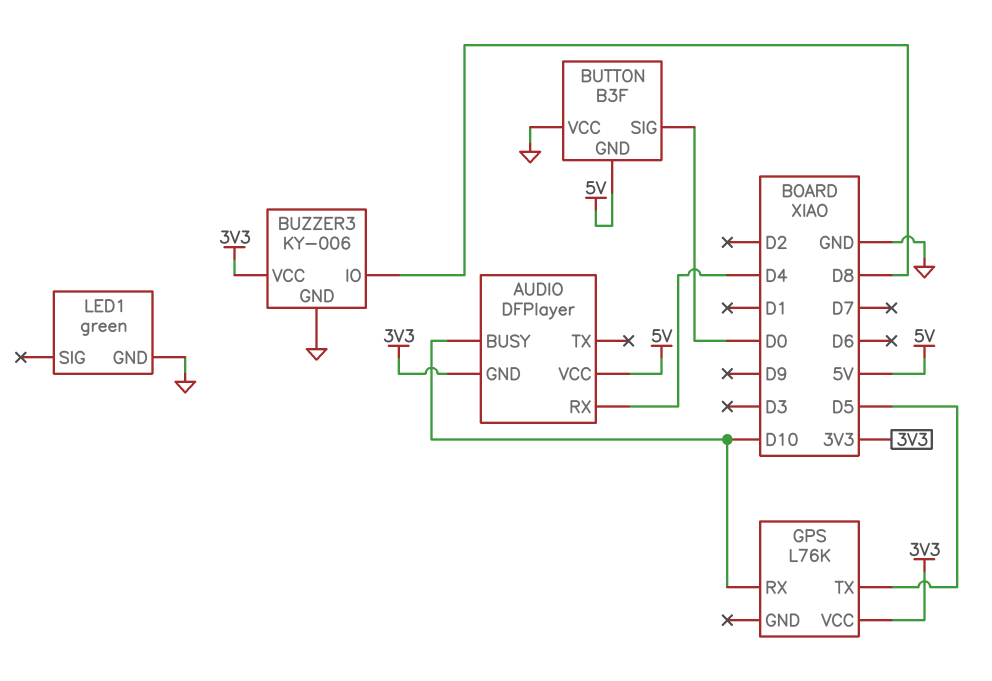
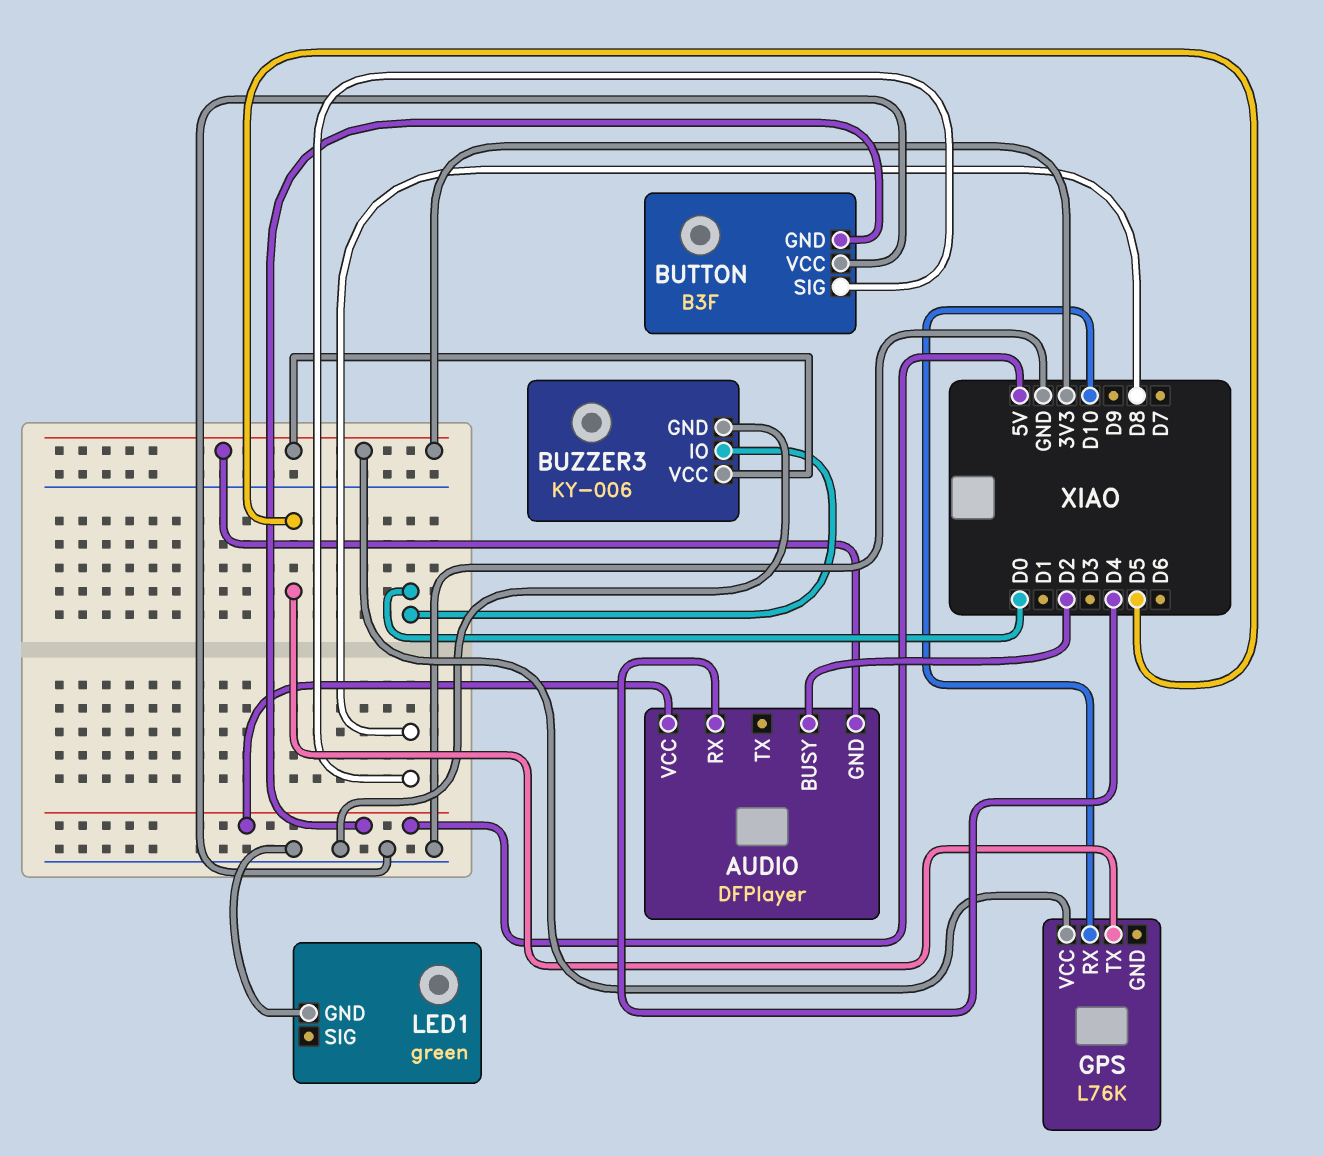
AUDIO pin BUSY: D10 -> D2
BUTTON pin SIG: D0 -> D8
BUZZER3 pin IO: D8 -> D0

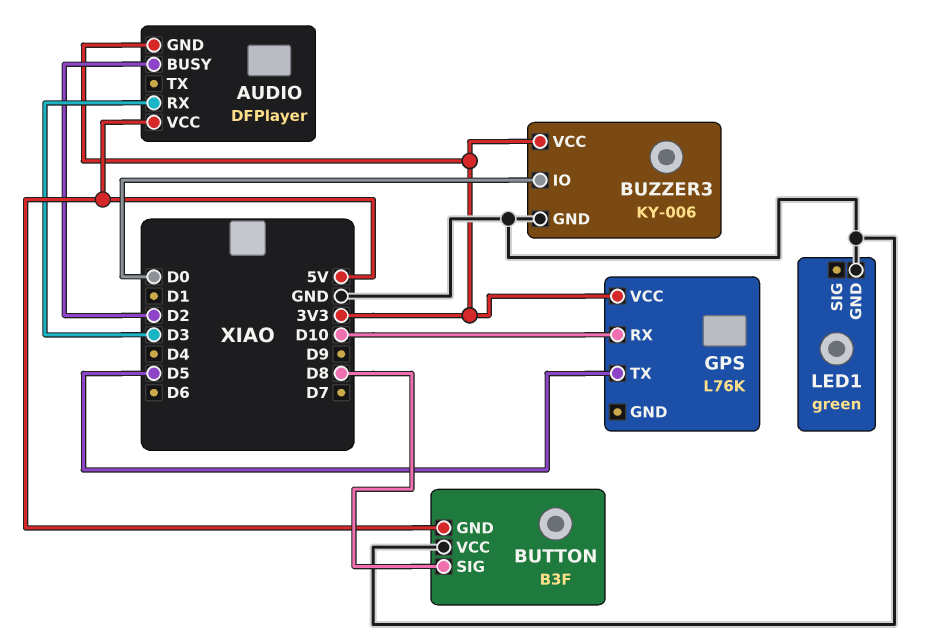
AUDIO pin RX: D4 -> D3

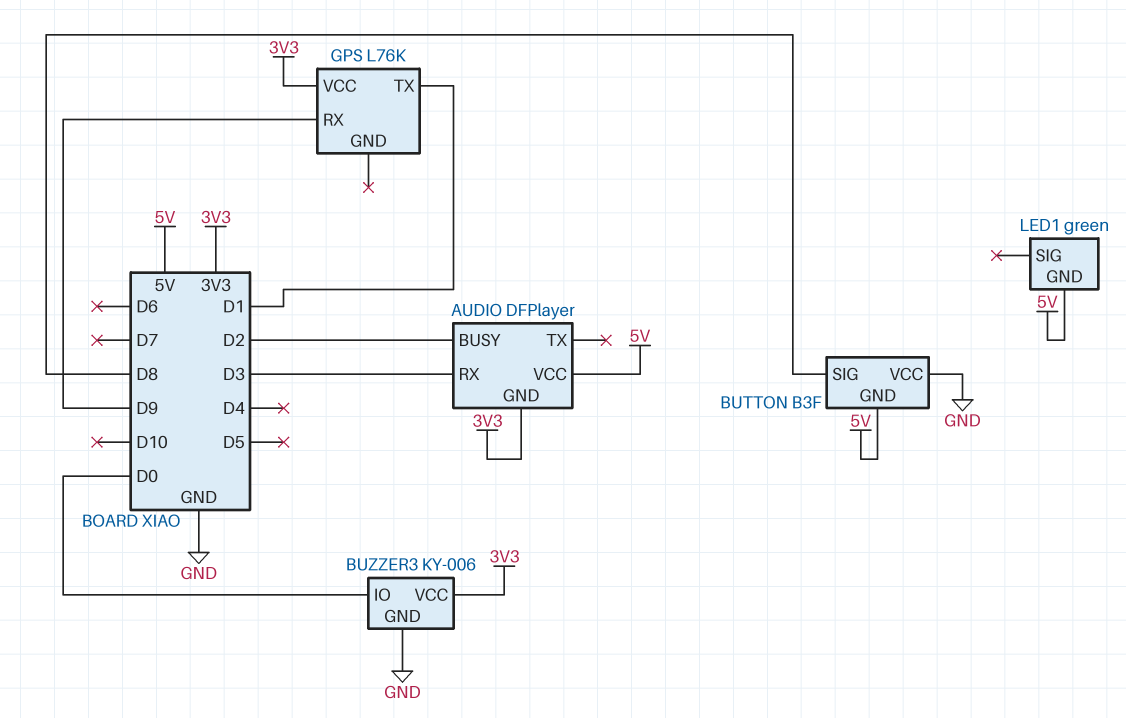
GPS pin RX: D10 -> D9
GPS pin TX: D5 -> D1
LED1 pin GND: GND -> 5V

